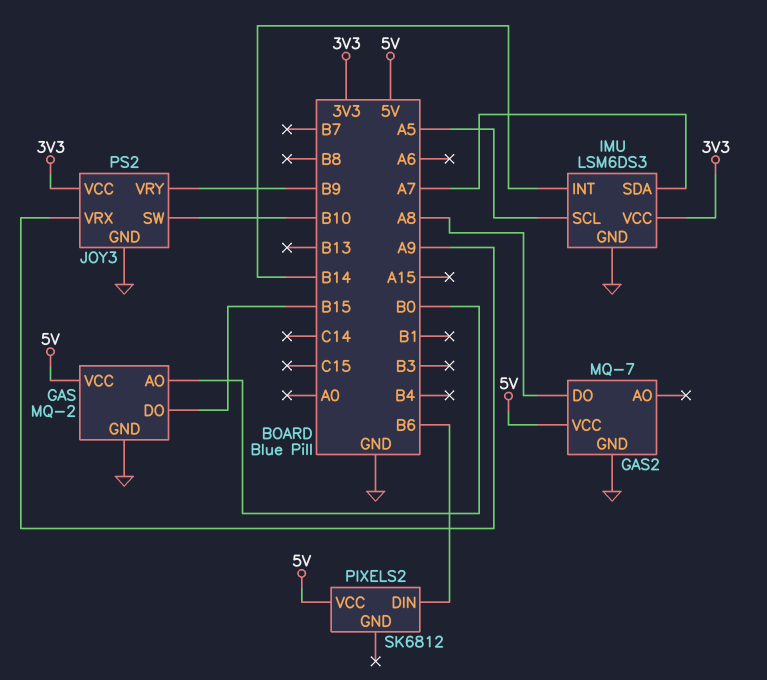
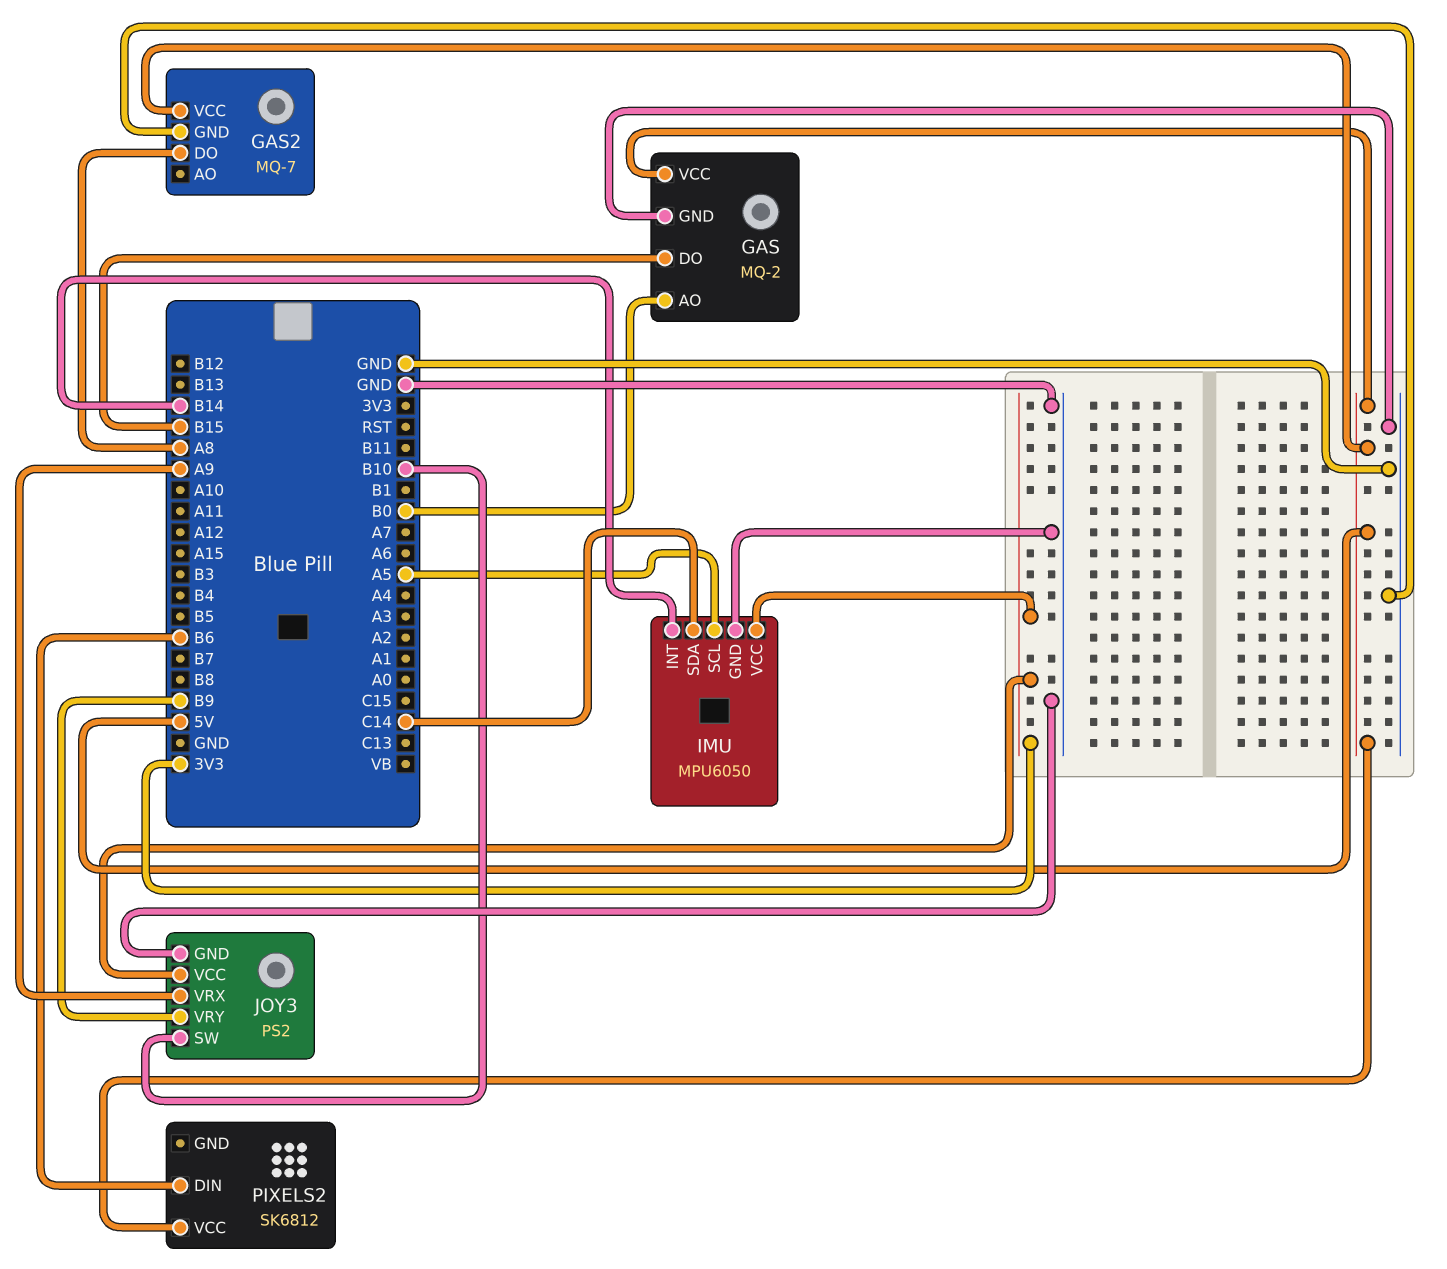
IMU: LSM6DS3 -> MPU6050
IMU pin SDA: A7 -> C14

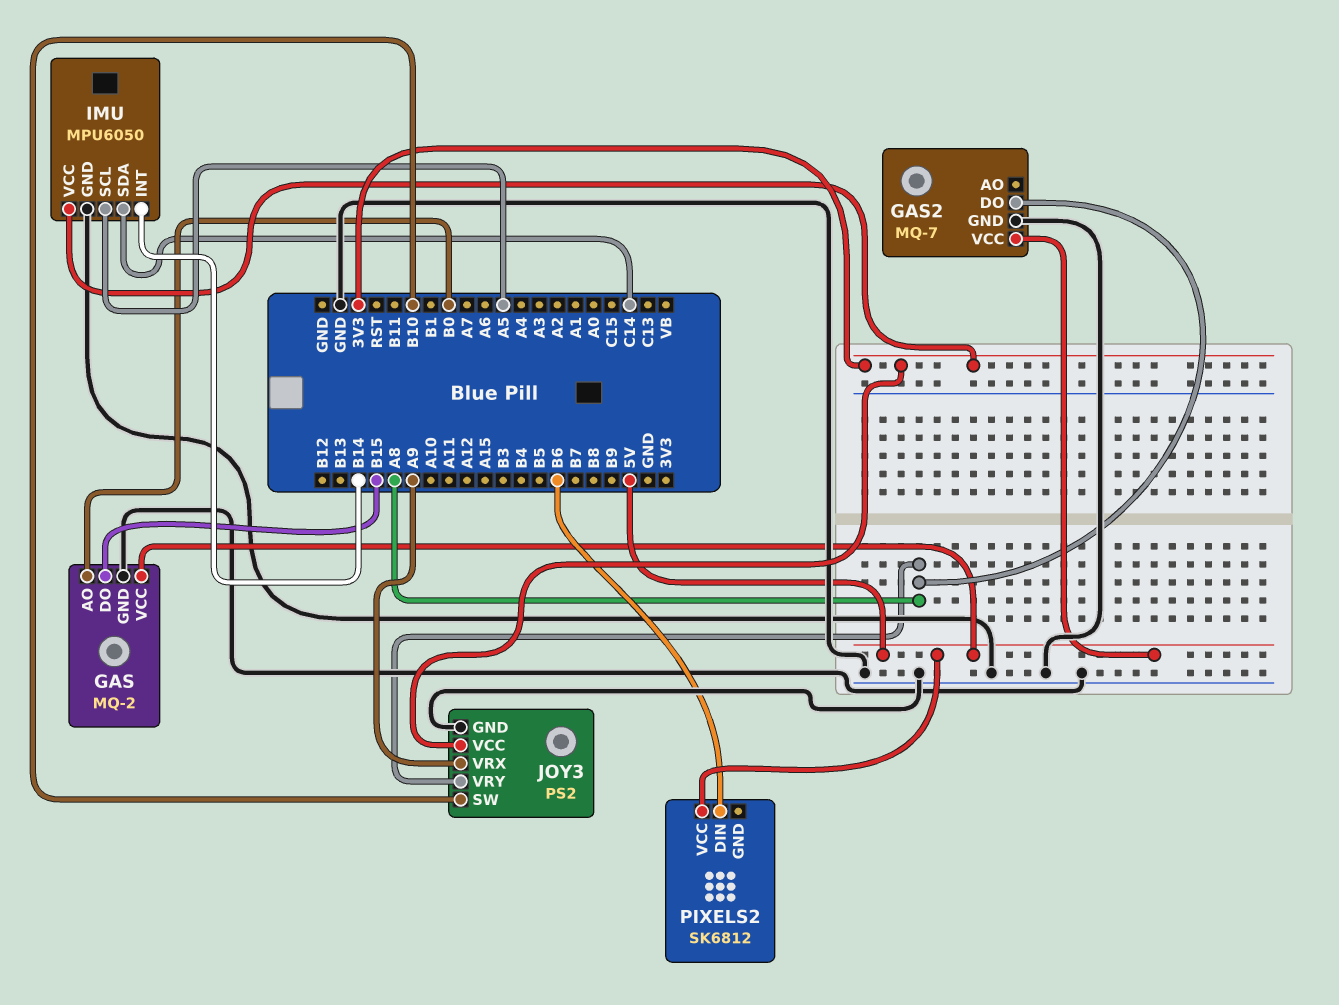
JOY3 pin VRY: B9 -> A8

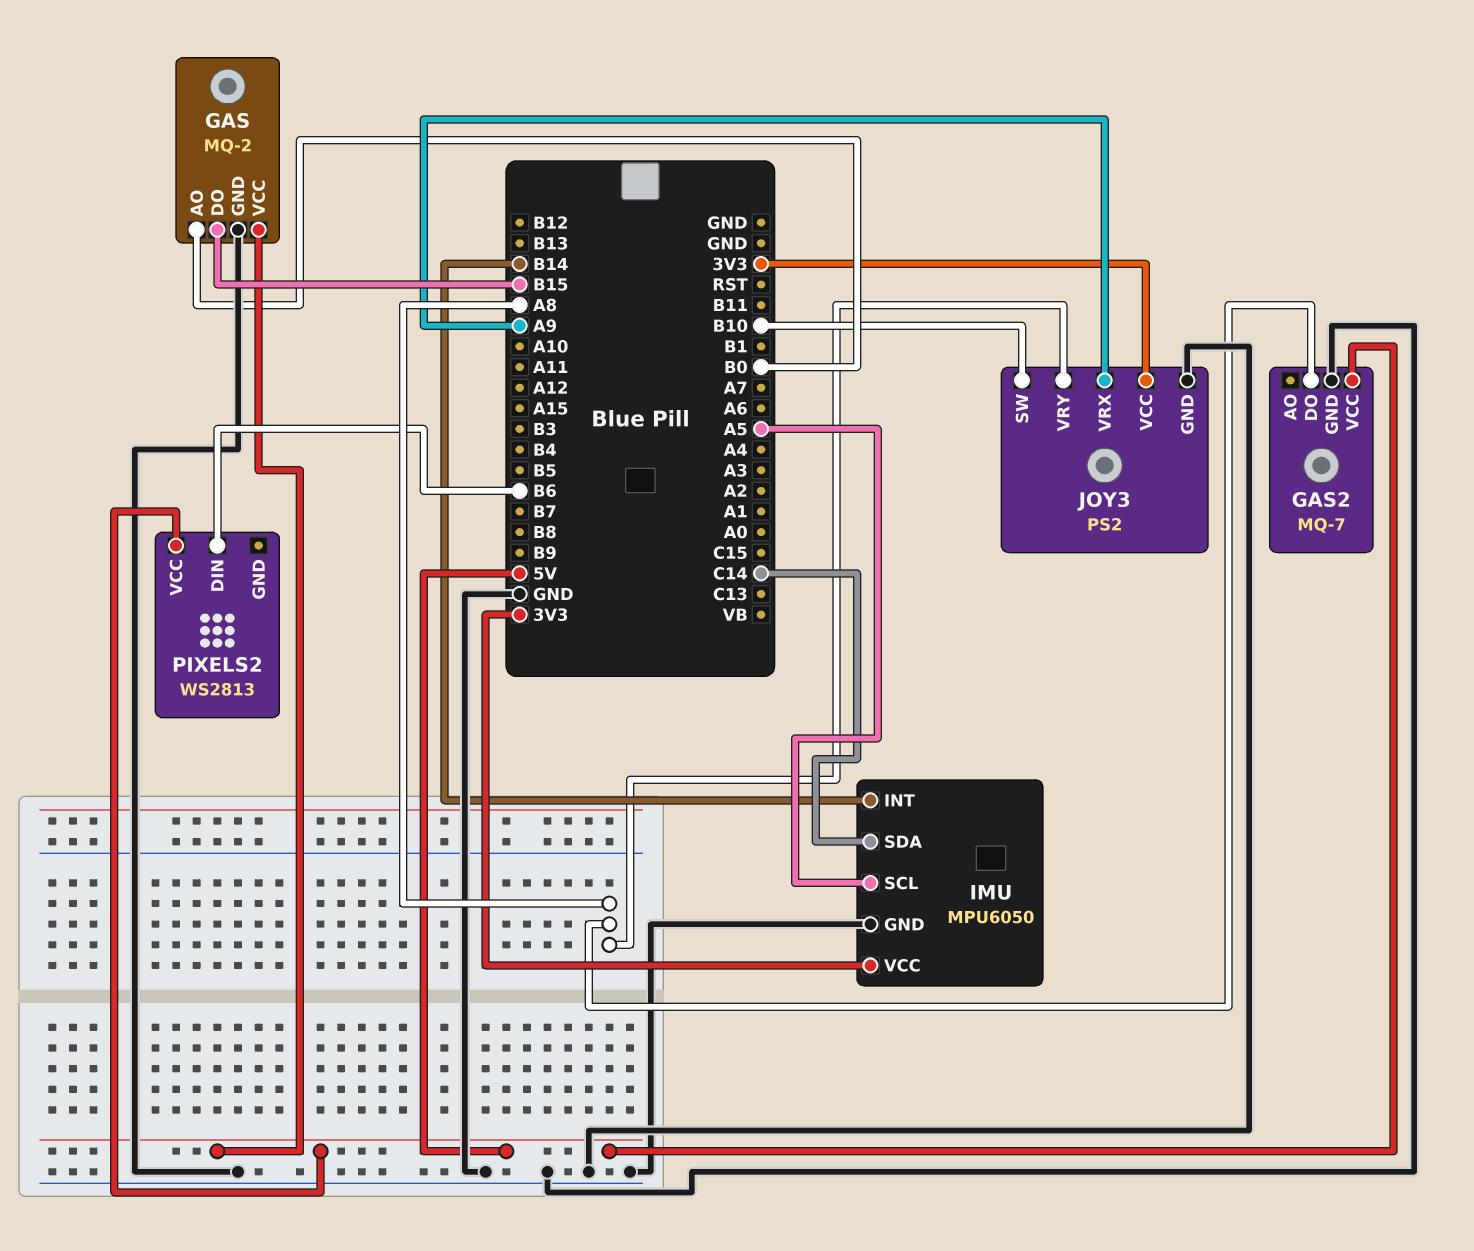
PIXELS2: SK6812 -> WS2813

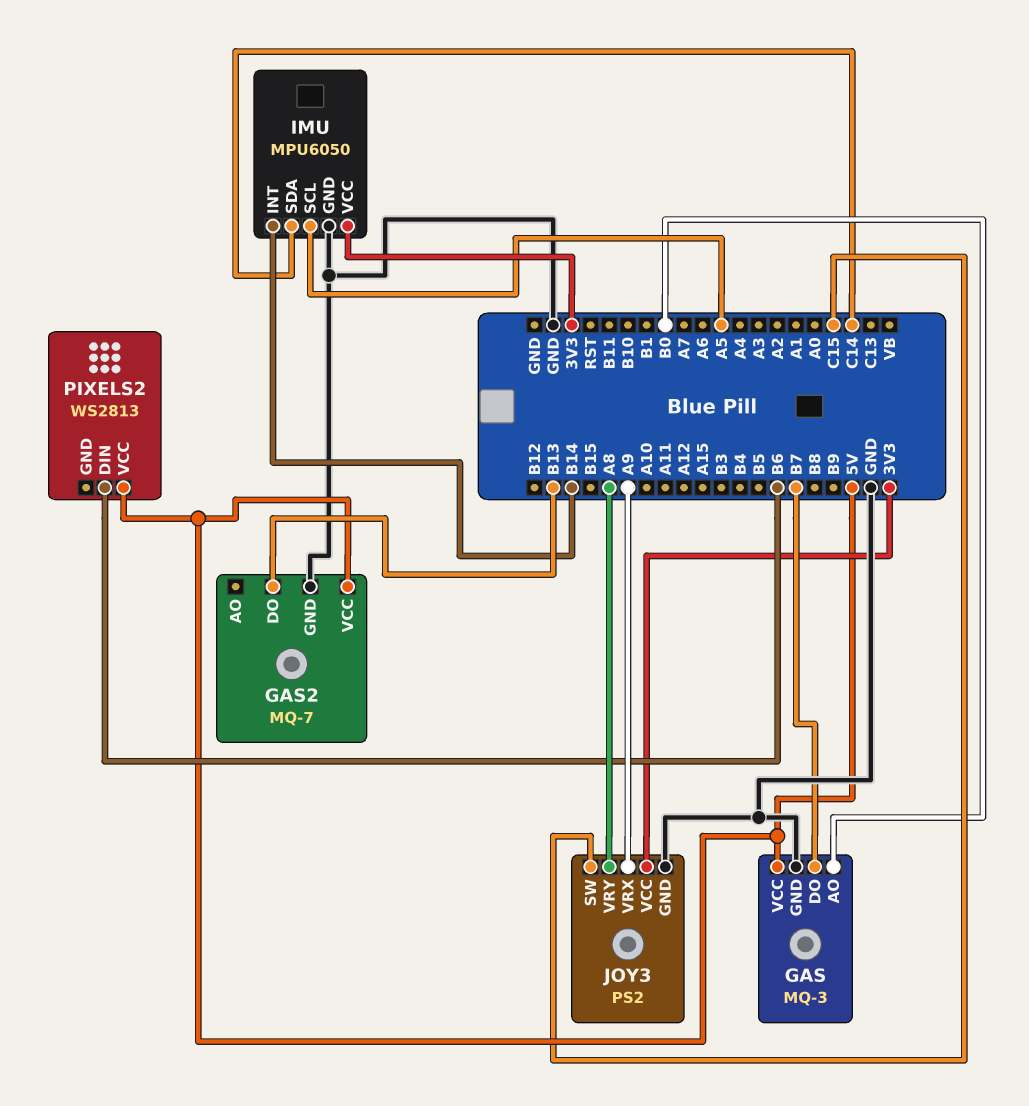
GAS: MQ-2 -> MQ-3
GAS pin DO: B15 -> B7
GAS2 pin DO: A8 -> B13
JOY3 pin SW: B10 -> C15

